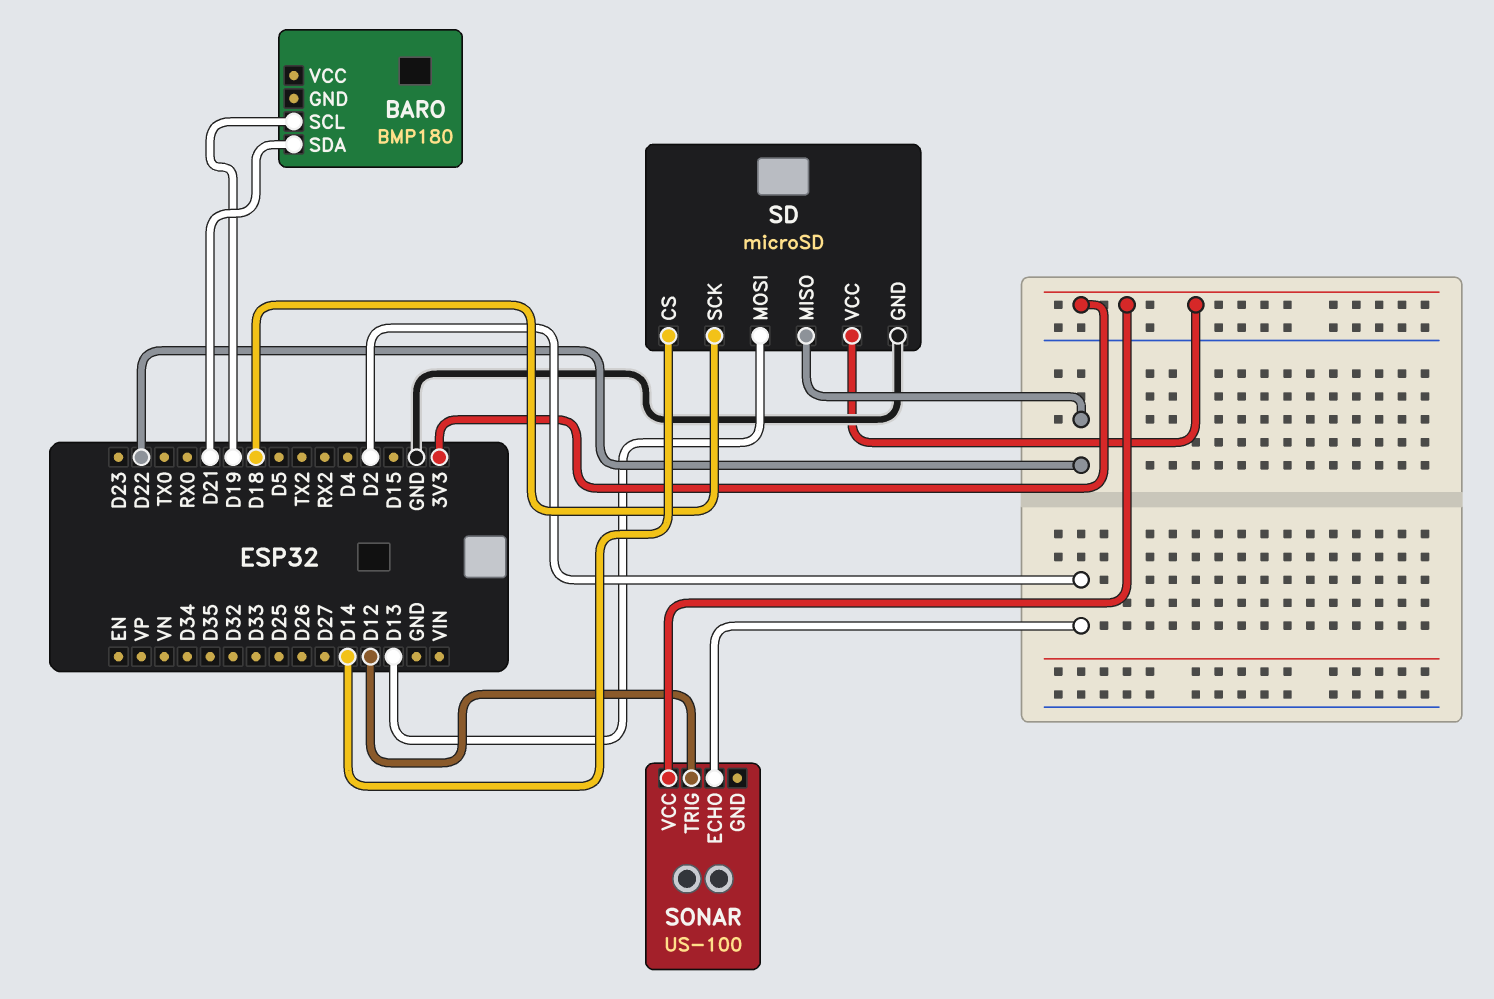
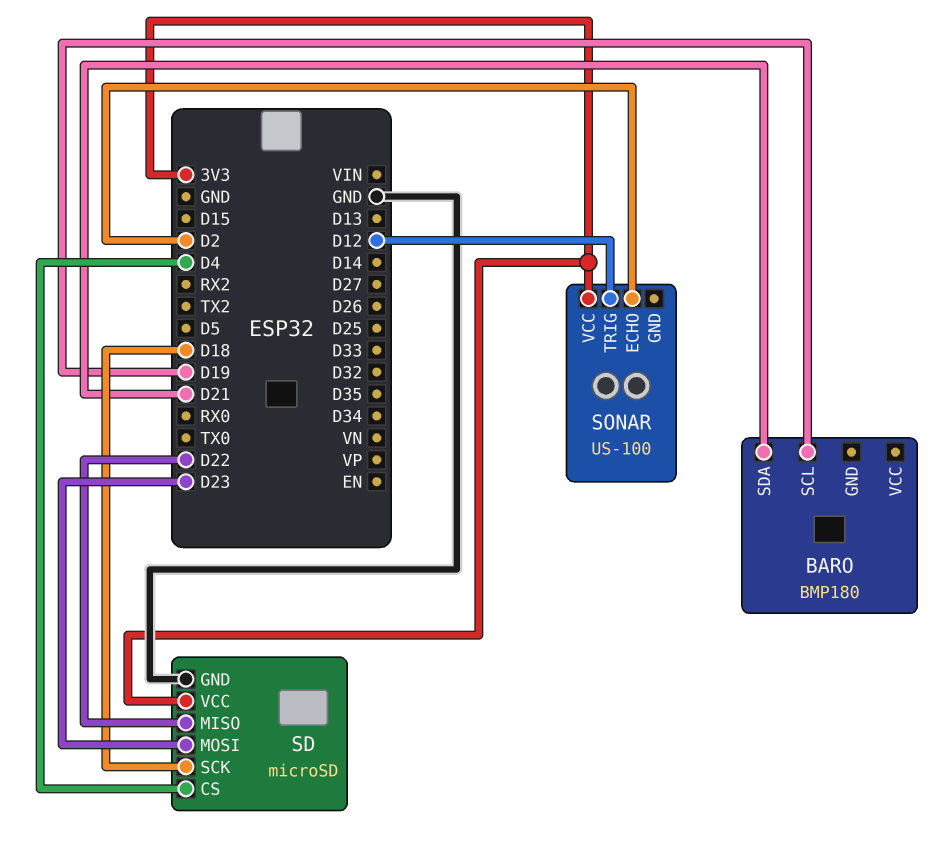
SD pin CS: D14 -> D4
SD pin MOSI: D13 -> D23

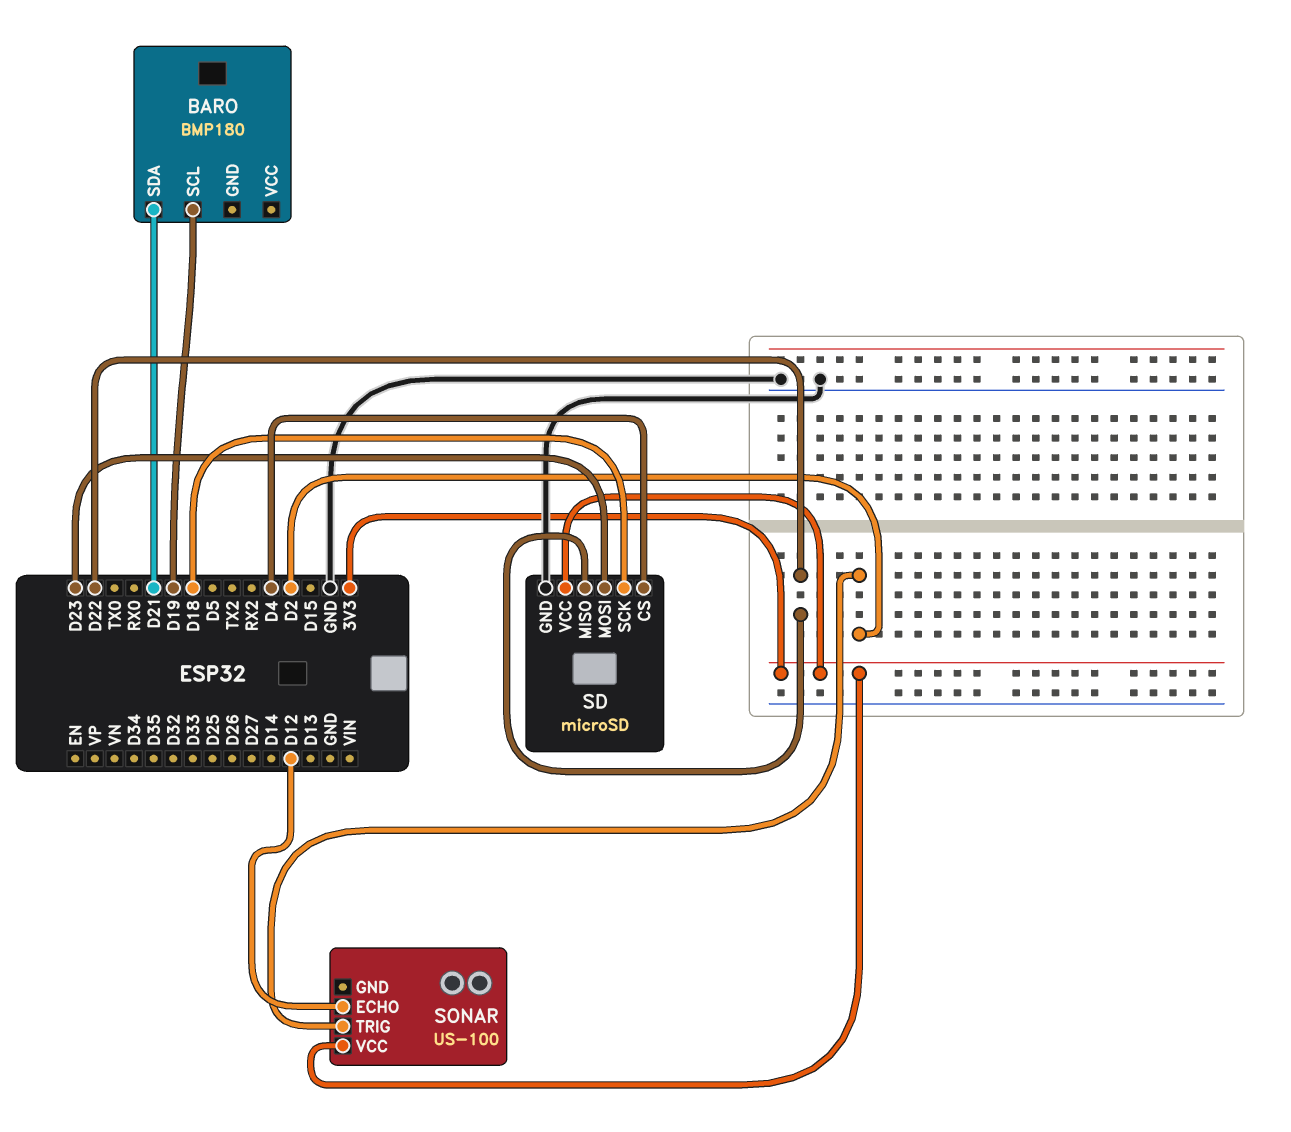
SONAR pin ECHO: D2 -> D12
SONAR pin TRIG: D12 -> D2

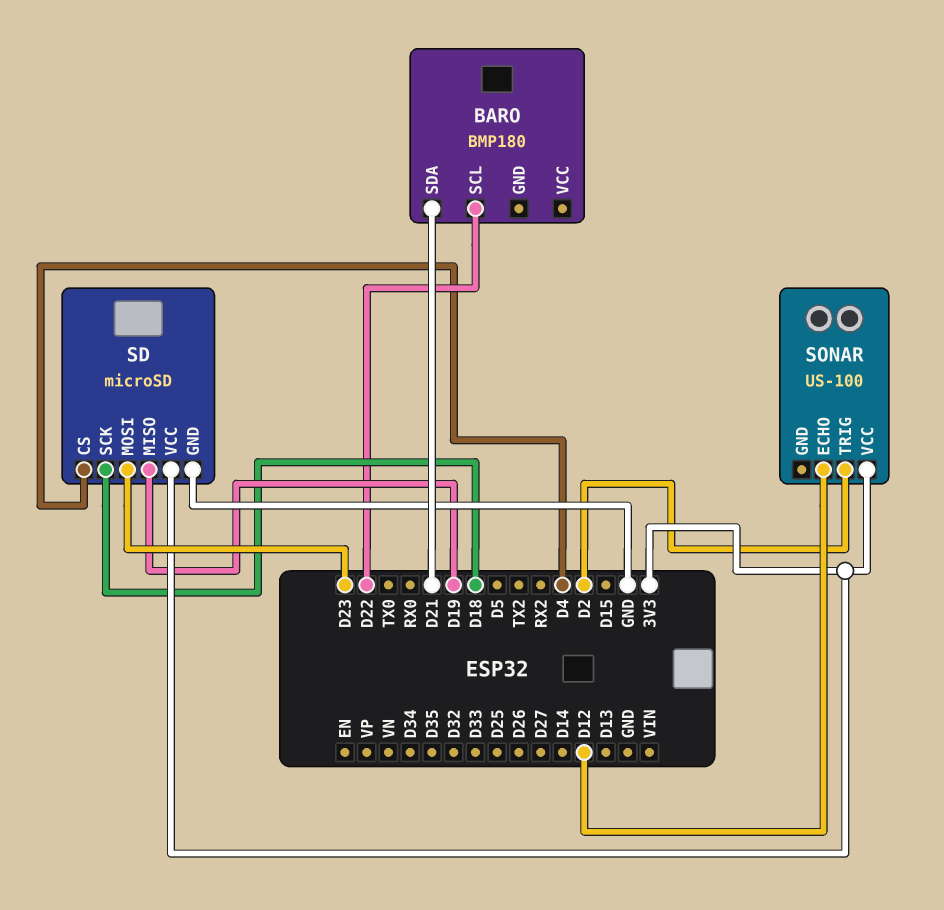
BARO pin SCL: D19 -> D22
SD pin MISO: D22 -> D19

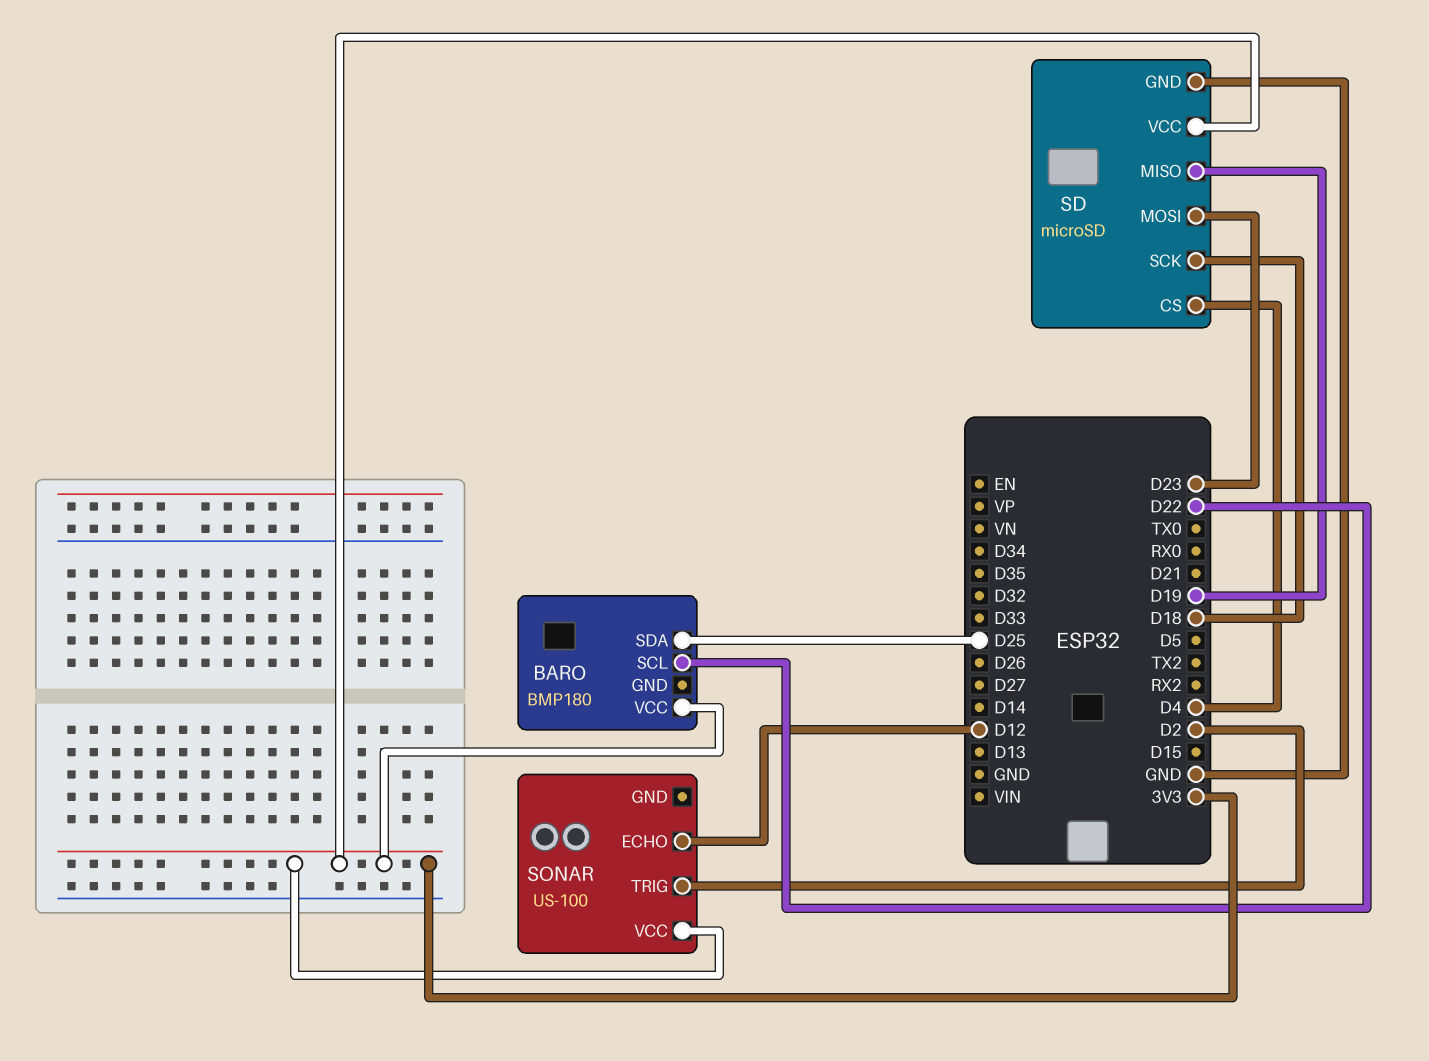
BARO pin SDA: D21 -> D25
BARO pin VCC: none -> 3V3

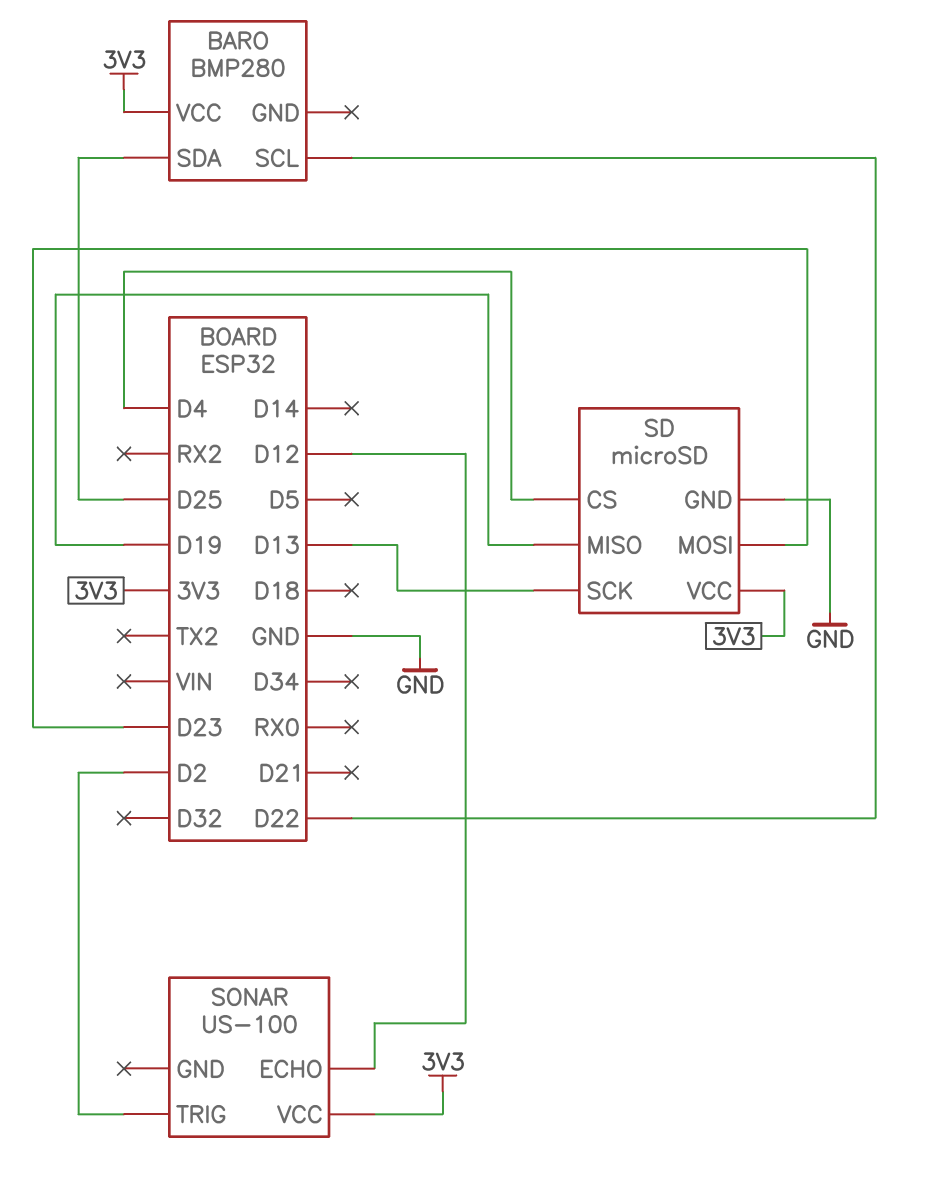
BARO: BMP180 -> BMP280
SD pin SCK: D18 -> D13

